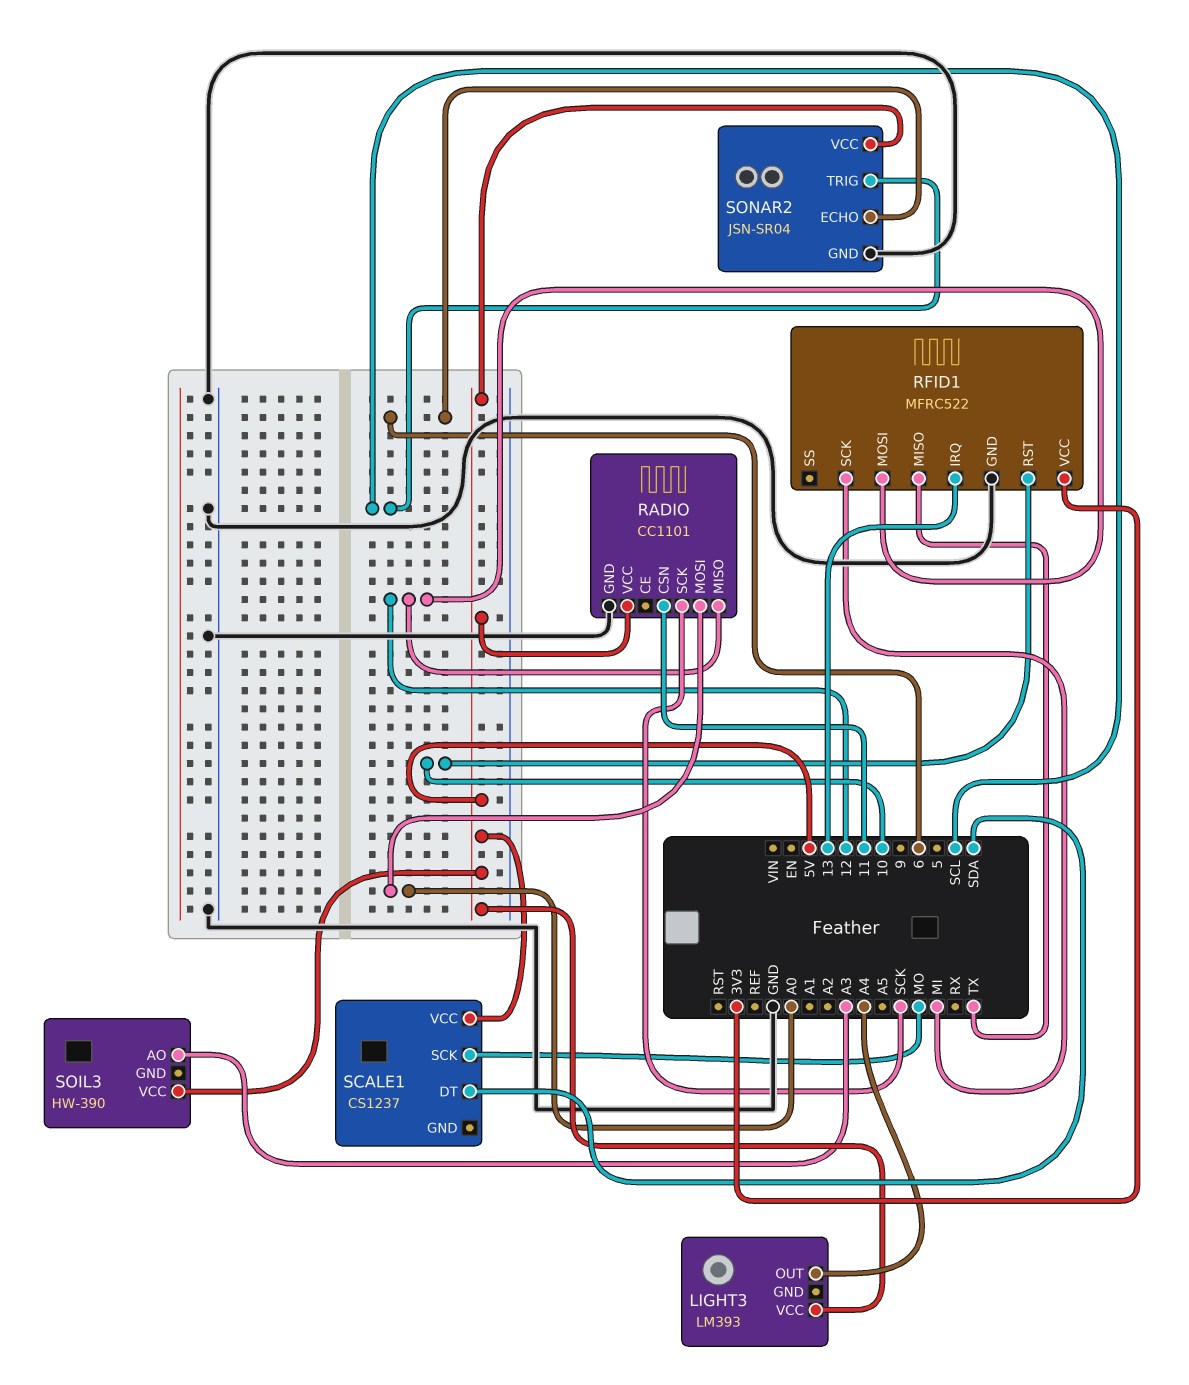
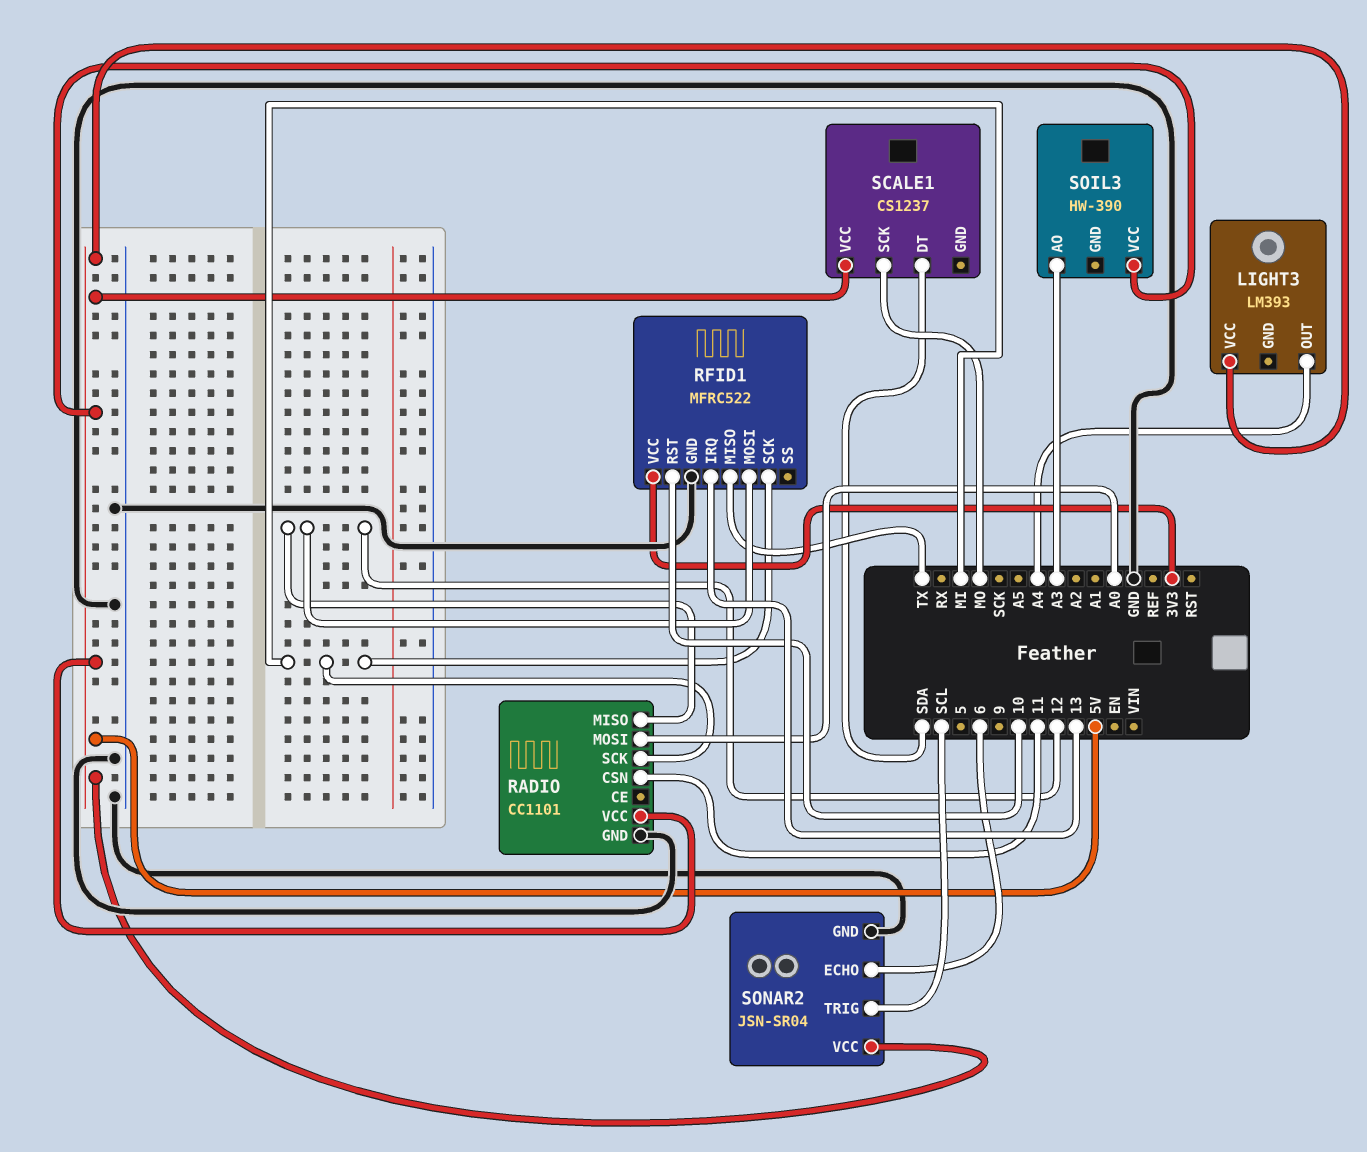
RADIO pin SCK: SCK -> MI

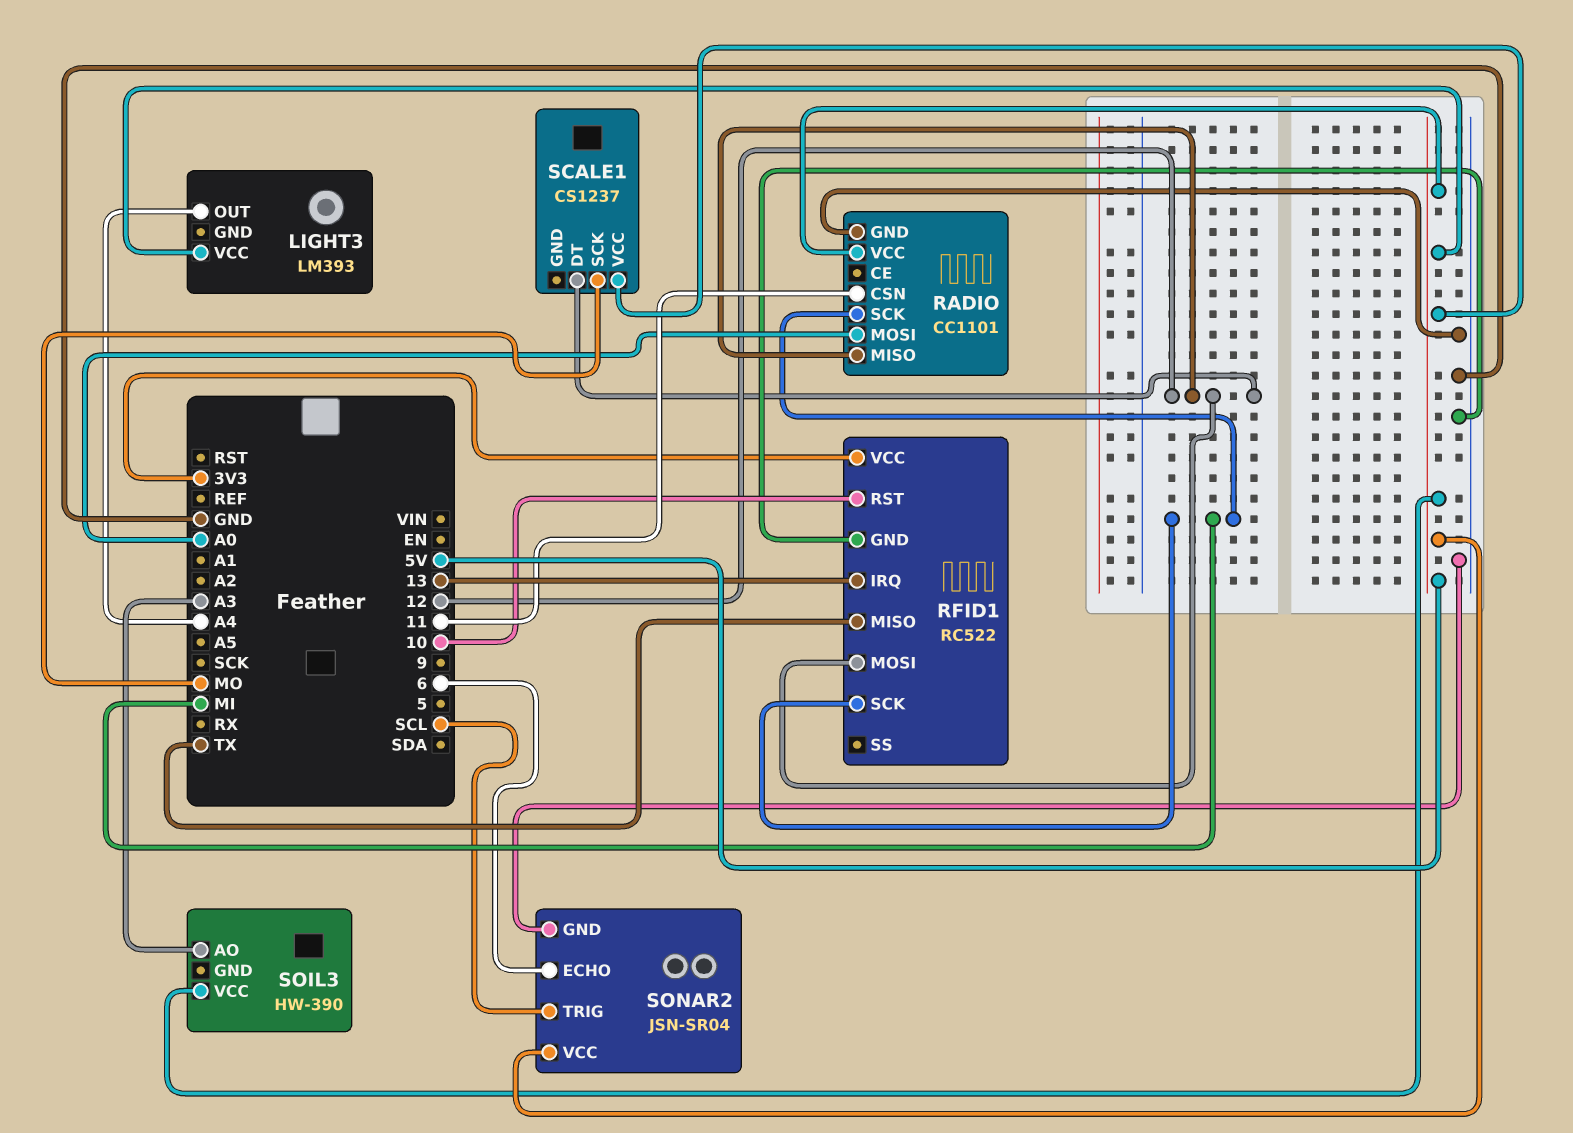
RFID1: MFRC522 -> RC522
SCALE1 pin DT: SDA -> 12

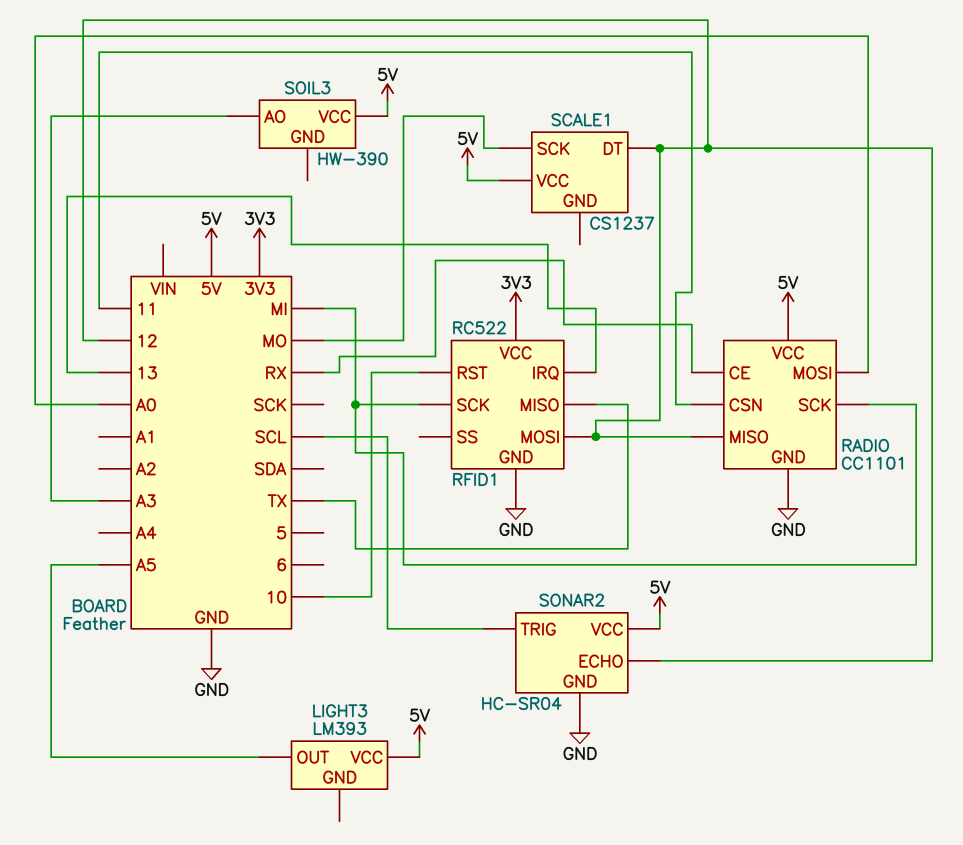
LIGHT3 pin OUT: A4 -> A5
RADIO pin CE: none -> RX
SONAR2: JSN-SR04 -> HC-SR04
SONAR2 pin ECHO: 6 -> 12

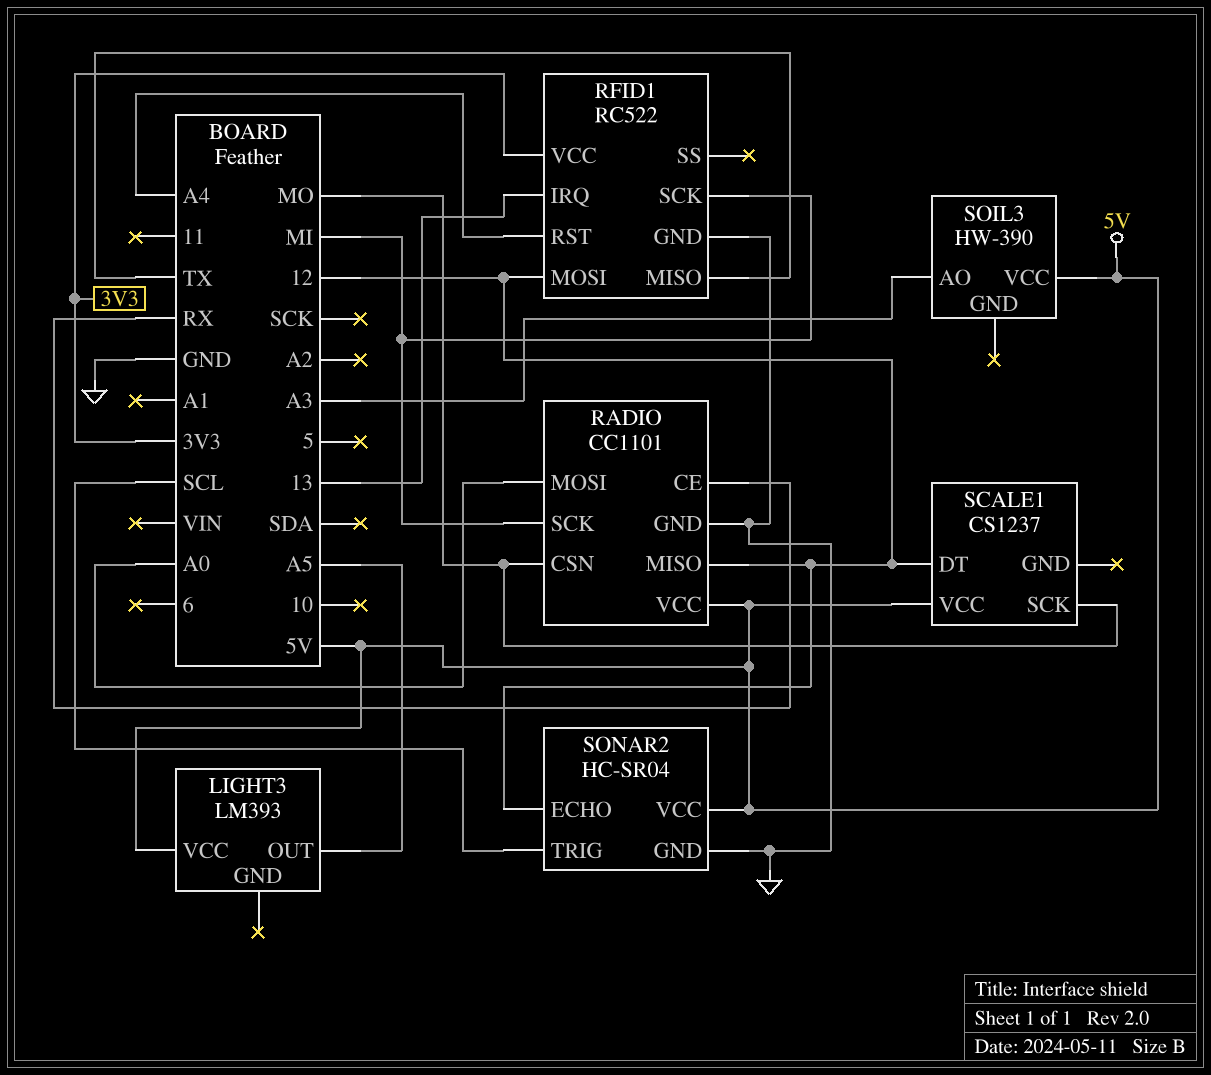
RADIO pin CSN: 11 -> MO
RFID1 pin RST: 10 -> A4

